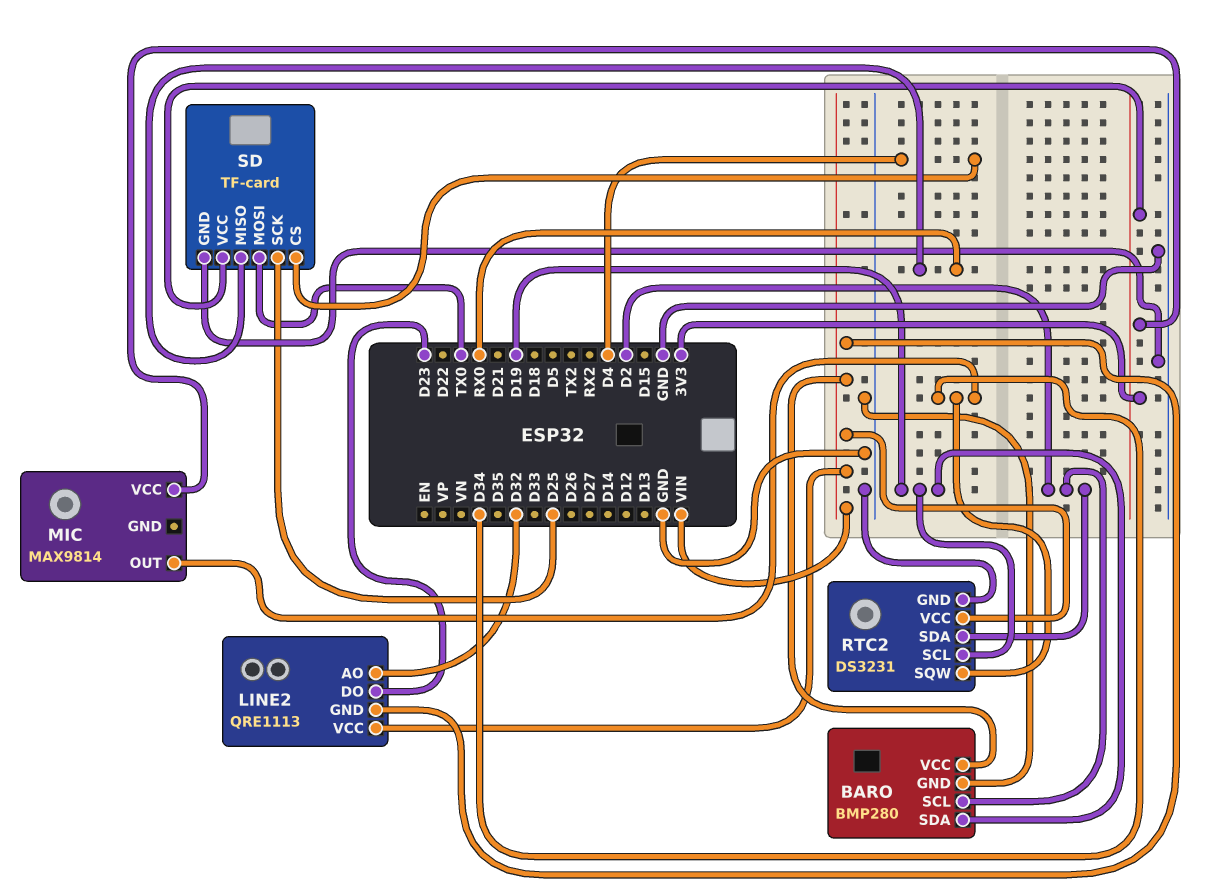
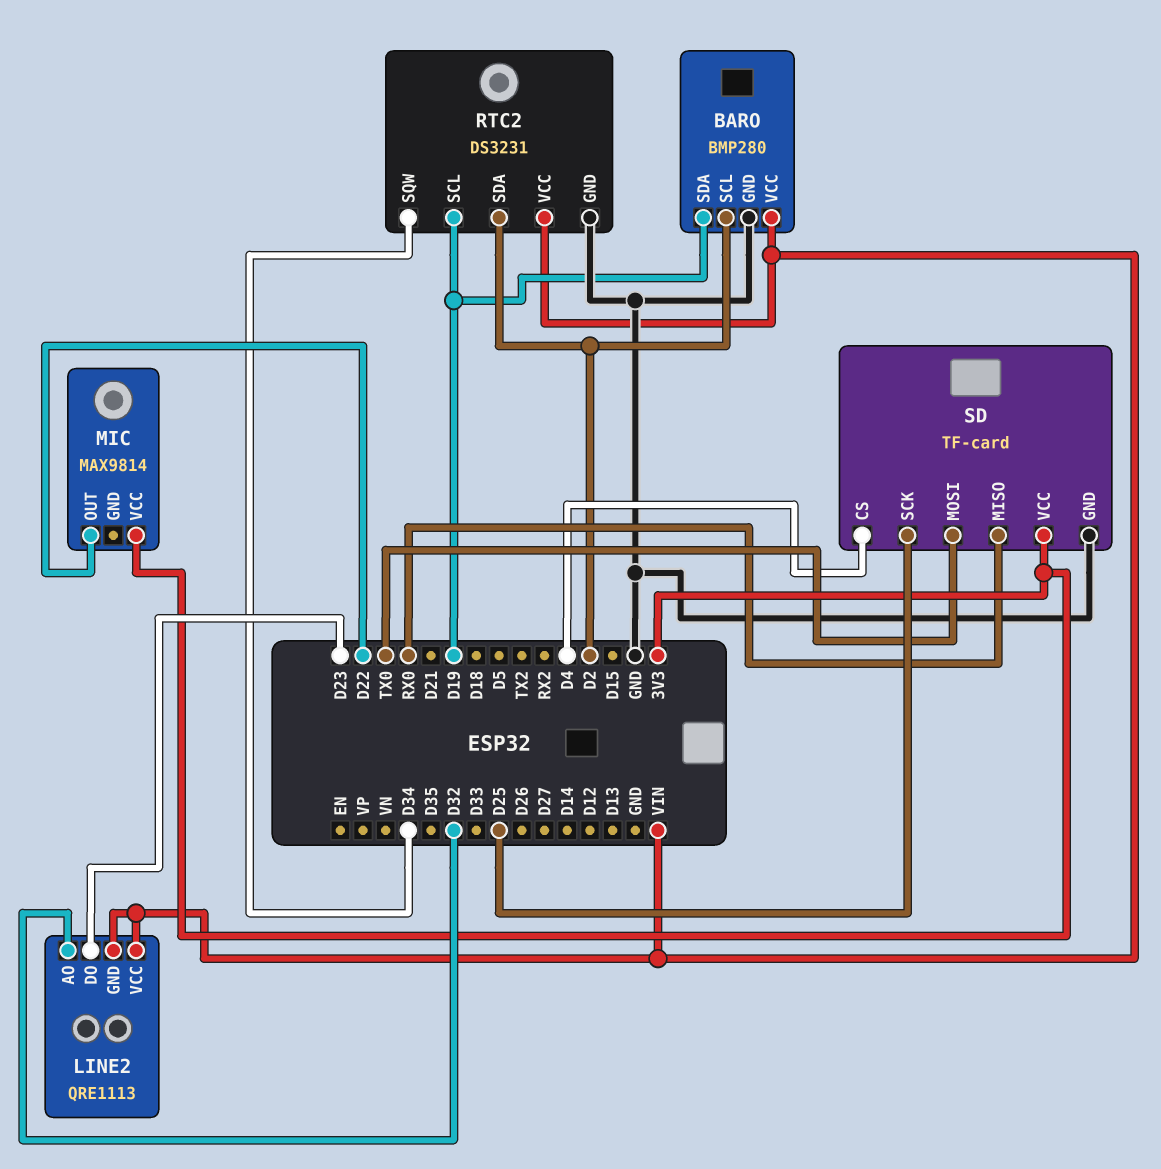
MIC pin OUT: D34 -> D22

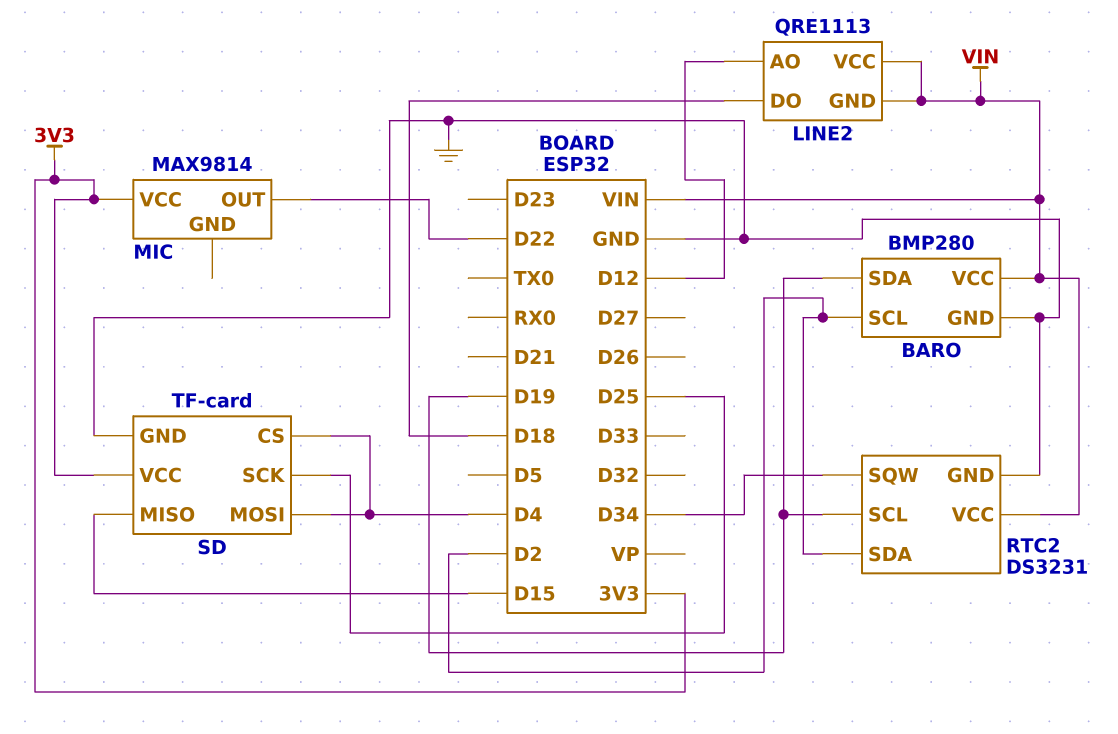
LINE2 pin AO: D32 -> D12
LINE2 pin DO: D23 -> D18
SD pin MISO: RX0 -> D15
SD pin MOSI: TX0 -> D4

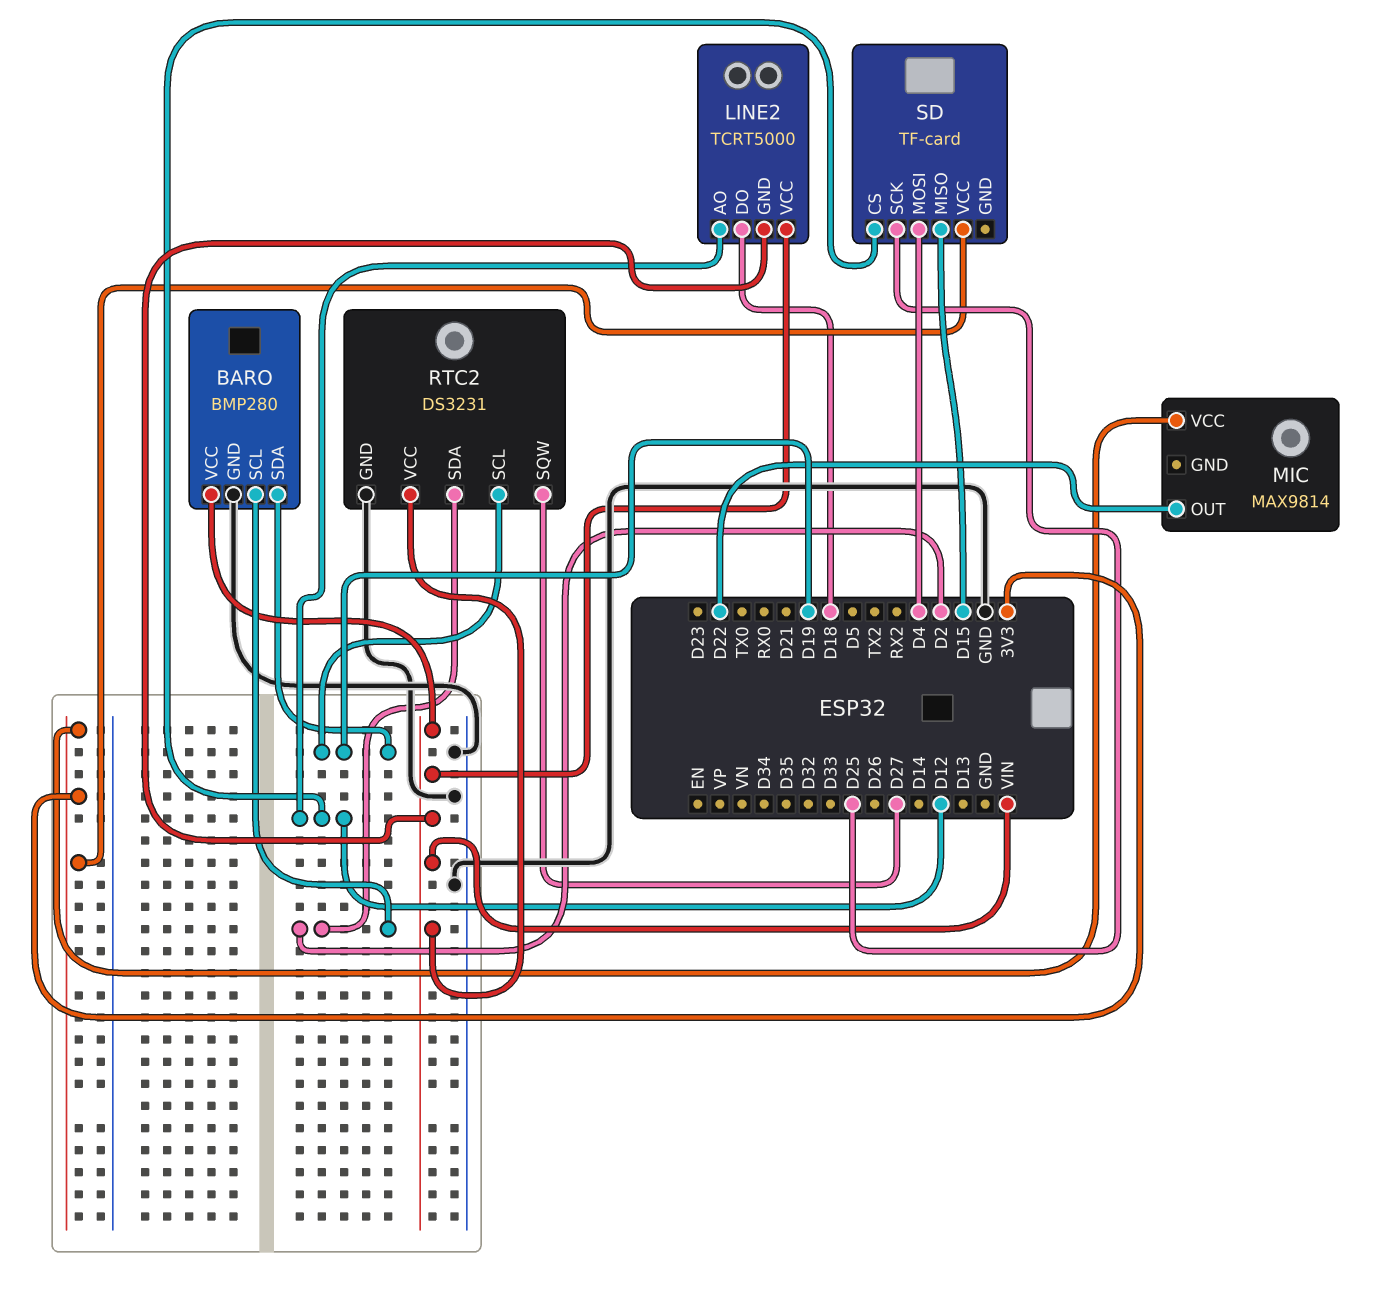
LINE2: QRE1113 -> TCRT5000
RTC2 pin SQW: D34 -> D27
SD pin CS: D4 -> D12
SD pin GND: GND -> none

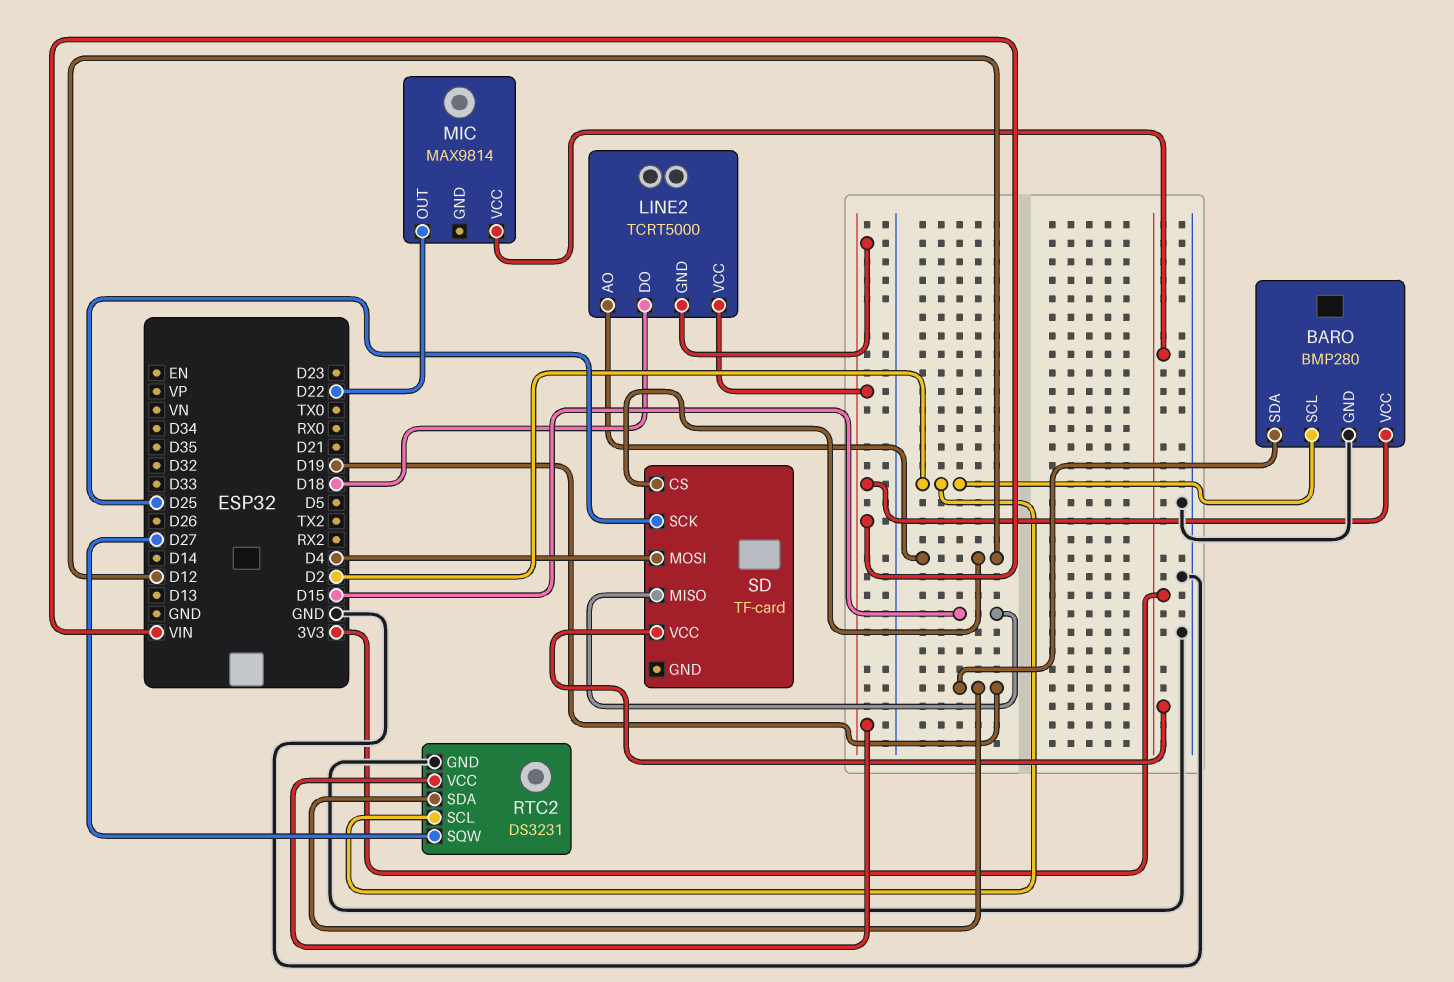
RTC2 pin SCL: D19 -> D2
RTC2 pin SDA: D2 -> D19

